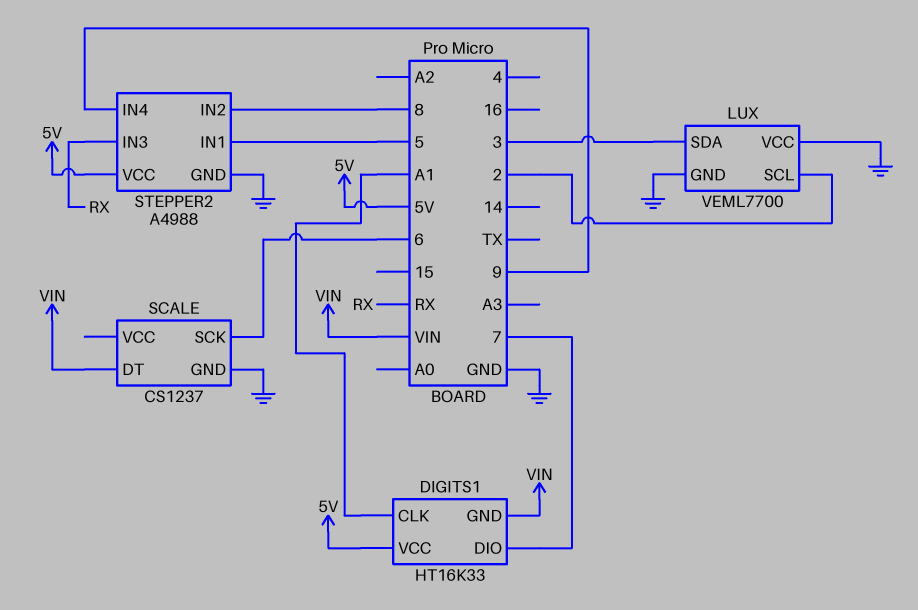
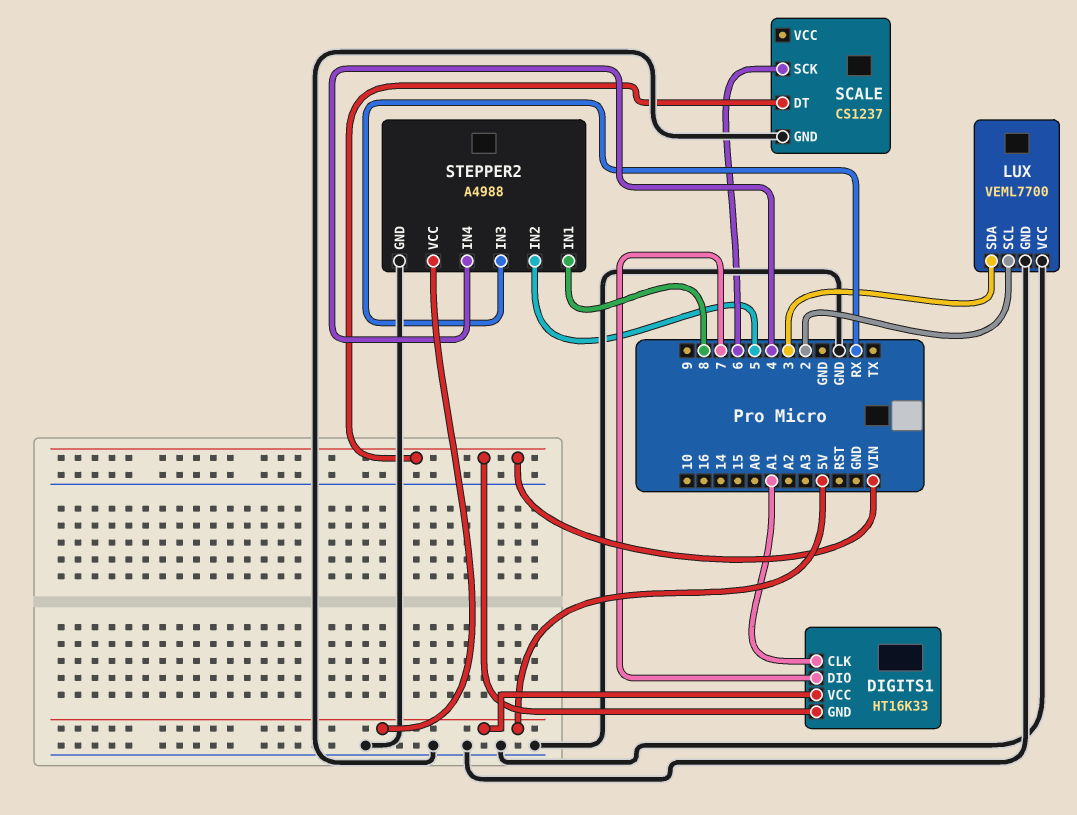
STEPPER2 pin IN1: 5 -> 8
STEPPER2 pin IN2: 8 -> 5
STEPPER2 pin IN4: 9 -> 4

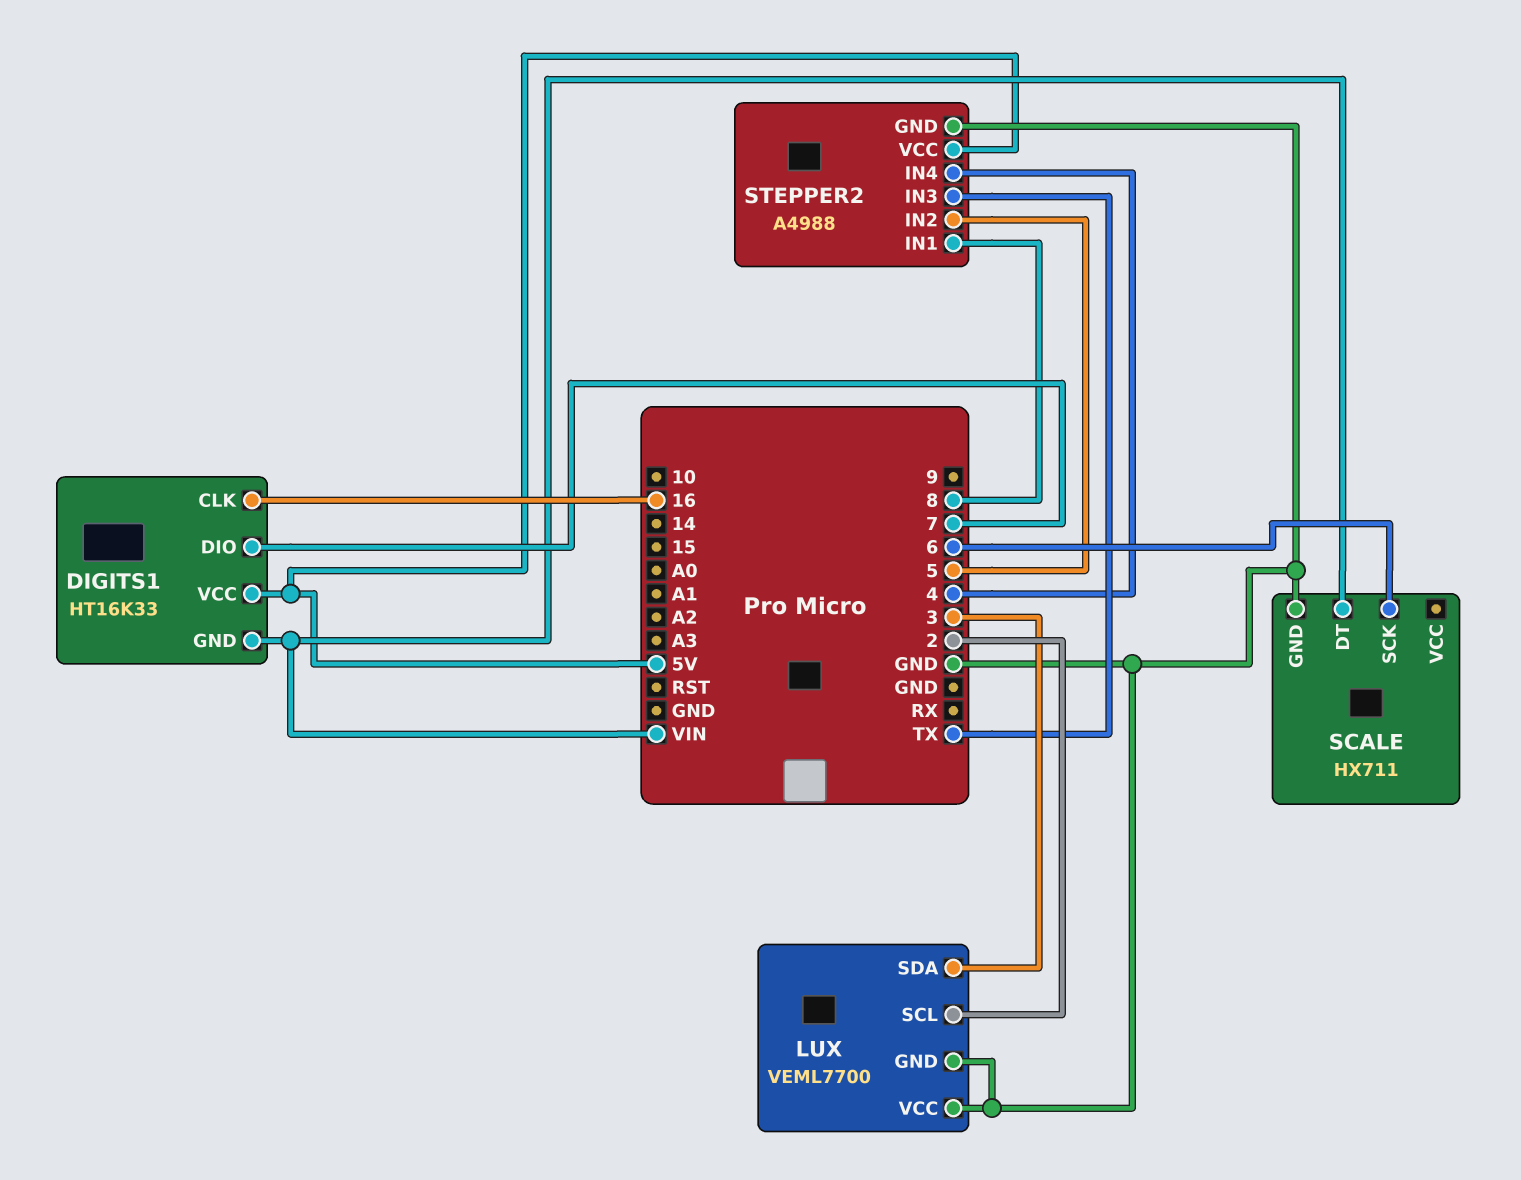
DIGITS1 pin CLK: A1 -> 16
SCALE: CS1237 -> HX711
STEPPER2 pin IN3: RX -> TX

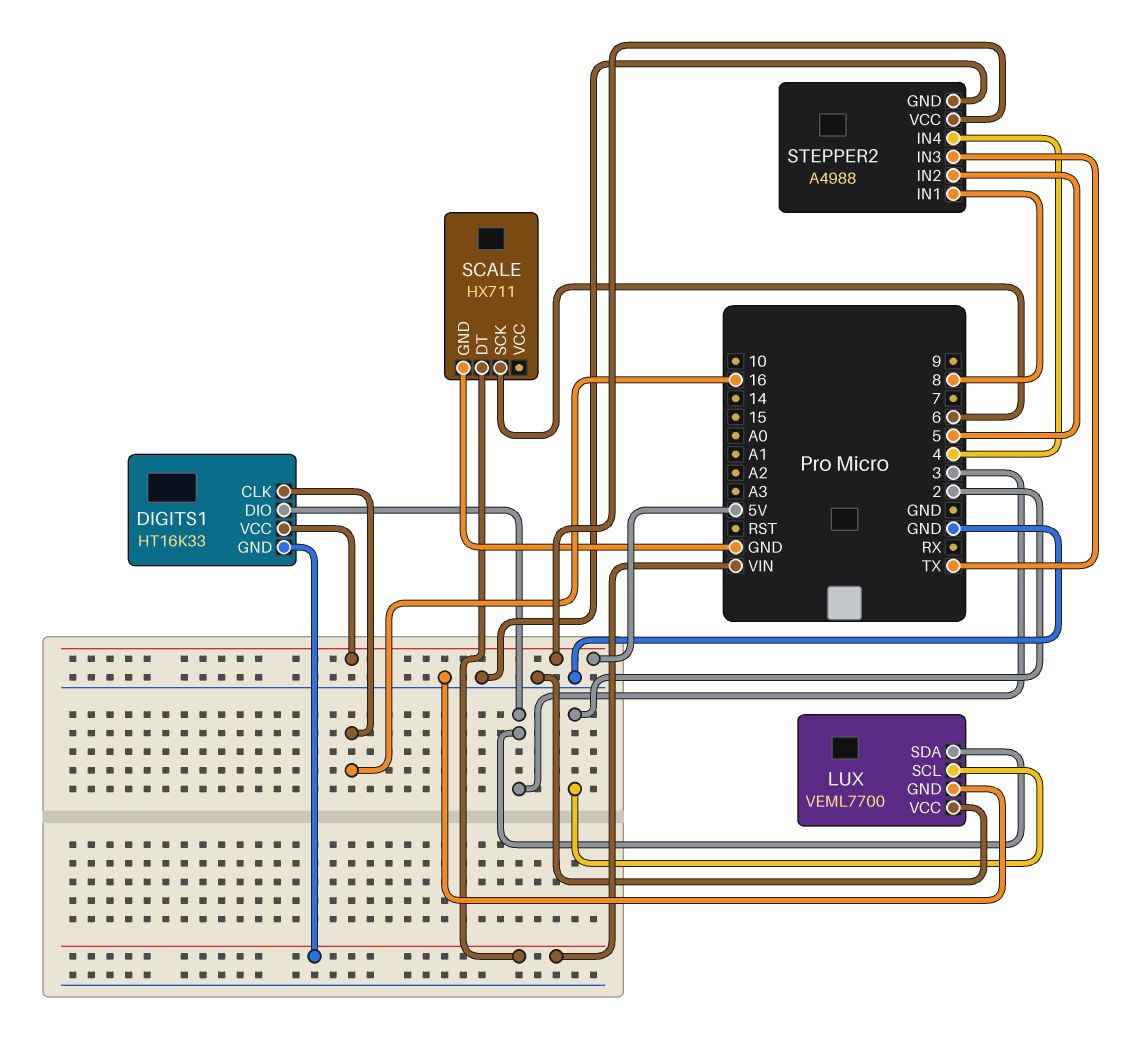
DIGITS1 pin DIO: 7 -> 3

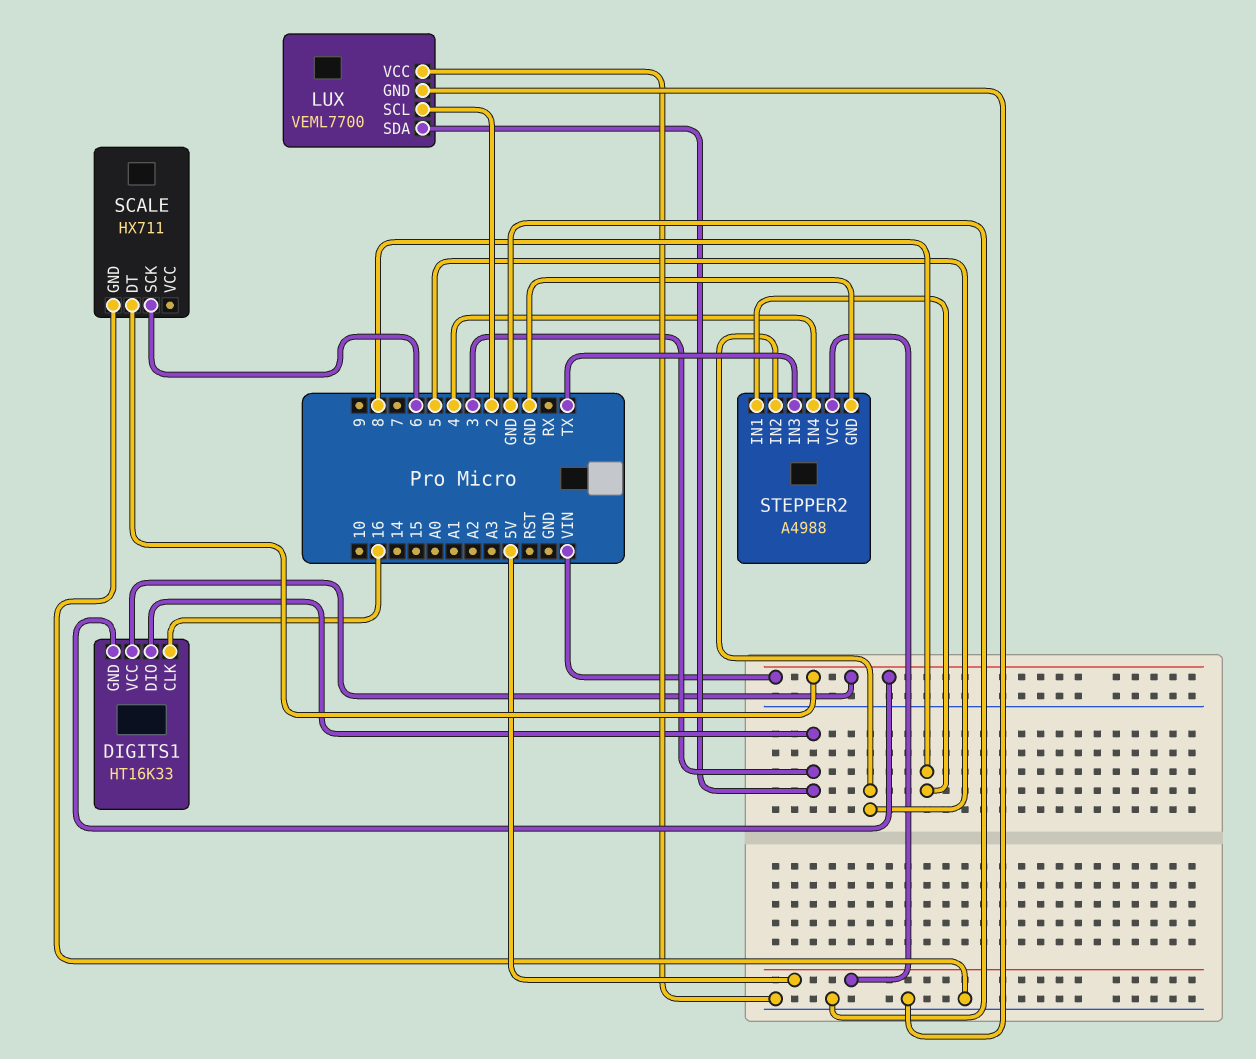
DIGITS1 pin VCC: 5V -> VIN

